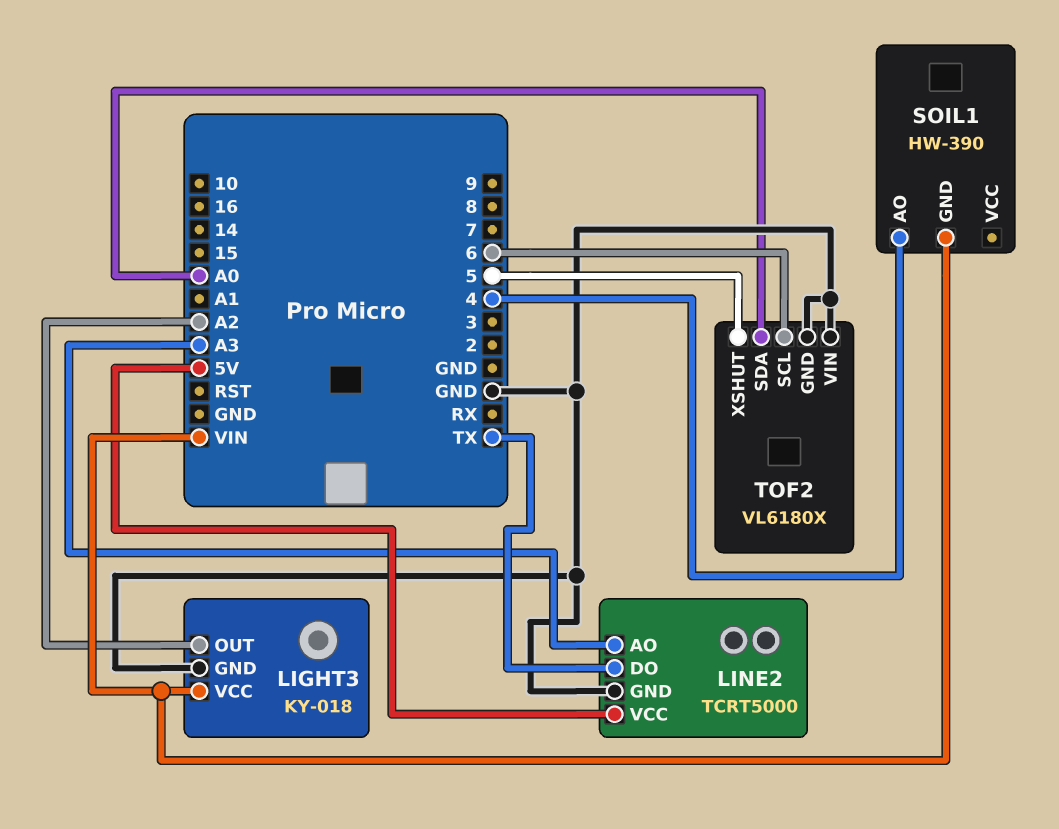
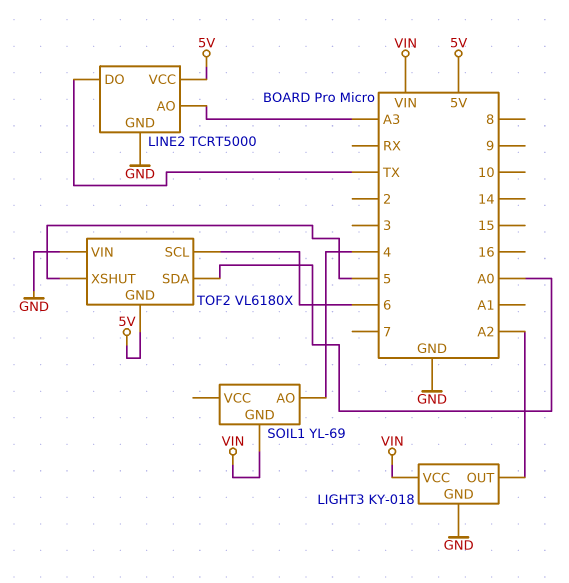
SOIL1: HW-390 -> YL-69
TOF2 pin GND: GND -> 5V

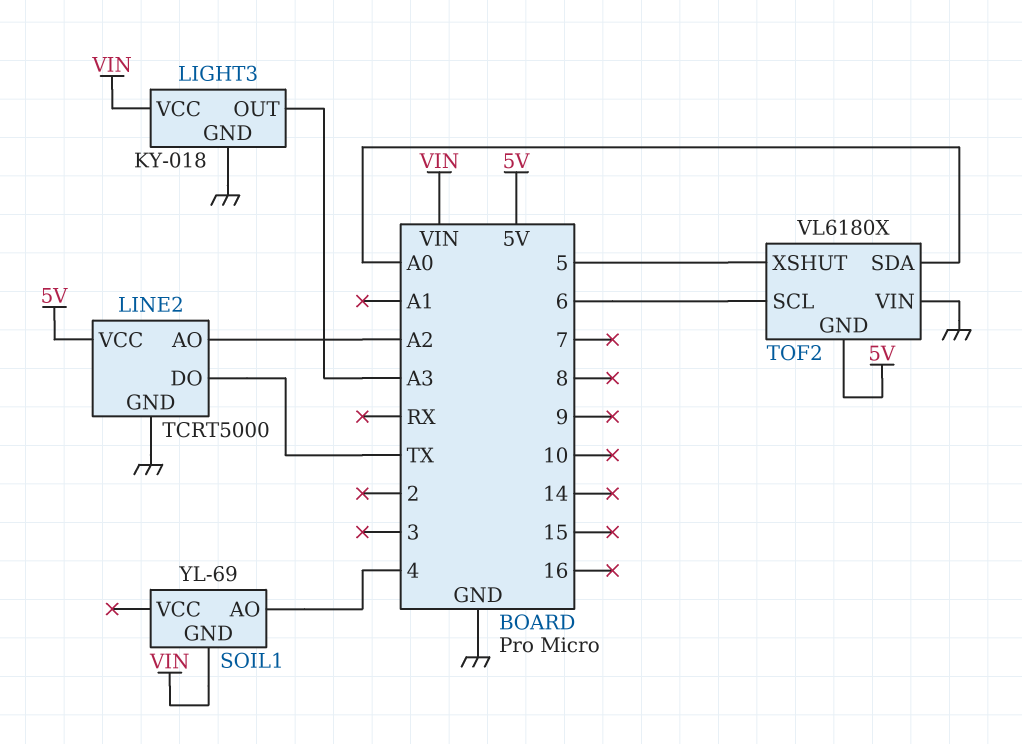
LIGHT3 pin OUT: A2 -> A3
LINE2 pin AO: A3 -> A2

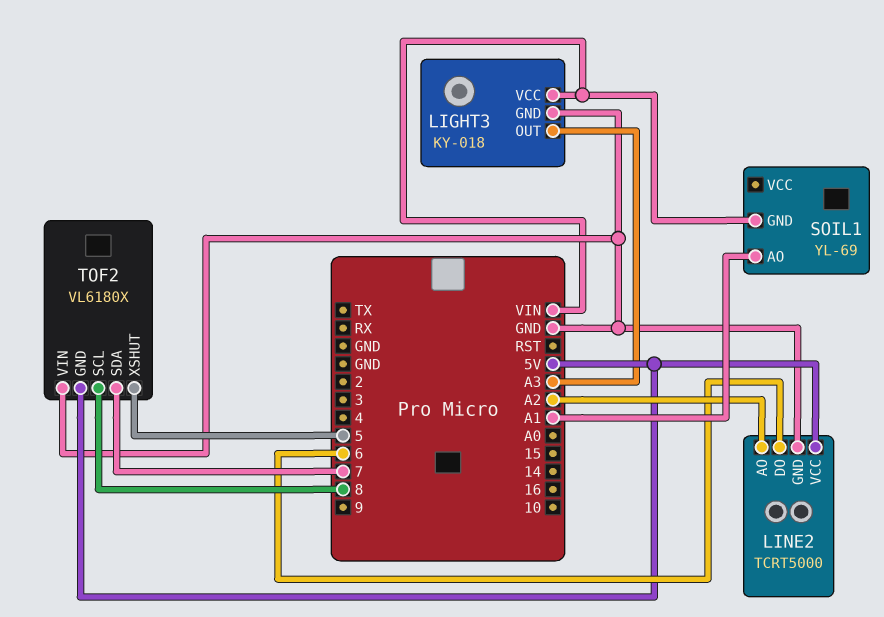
LINE2 pin DO: TX -> 6
SOIL1 pin AO: 4 -> A1
TOF2 pin SCL: 6 -> 8
TOF2 pin SDA: A0 -> 7

